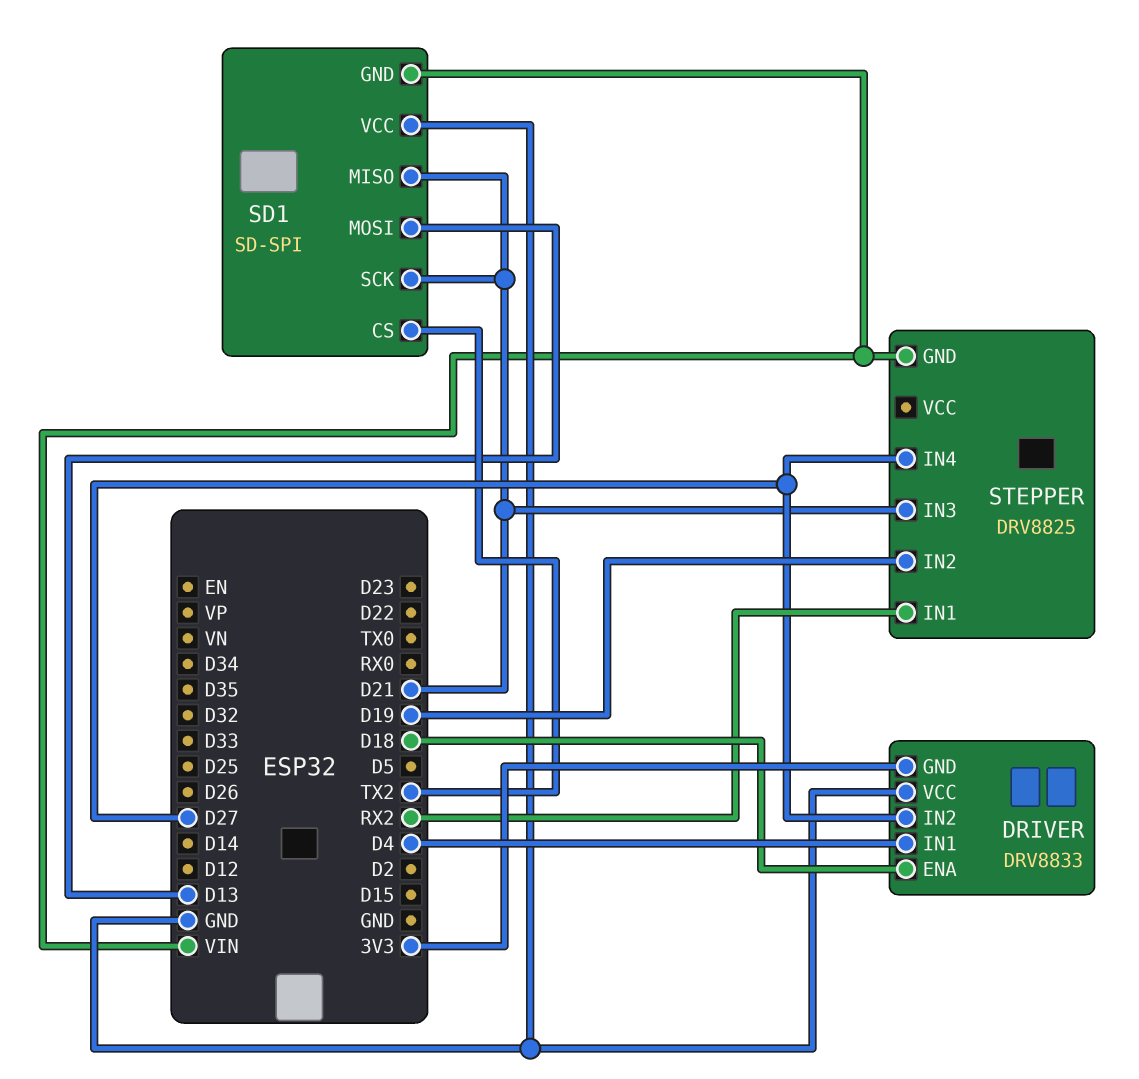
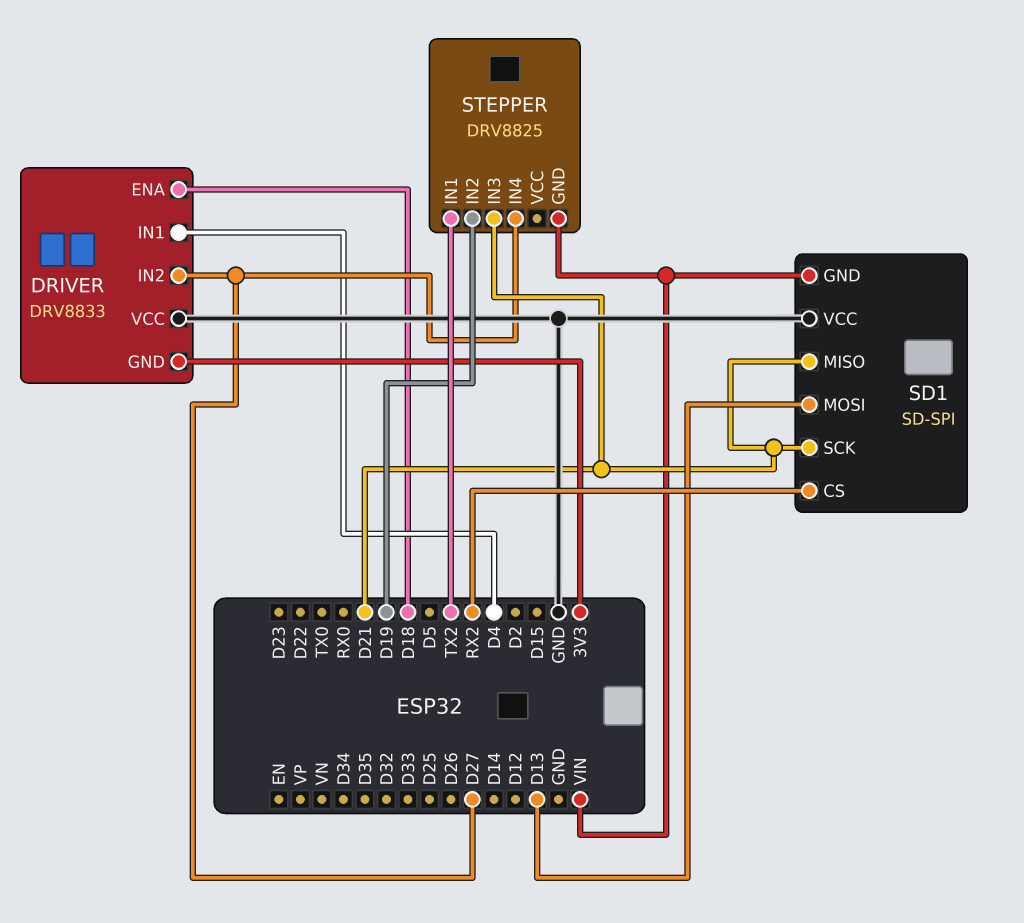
SD1 pin CS: TX2 -> RX2
STEPPER pin IN1: RX2 -> TX2

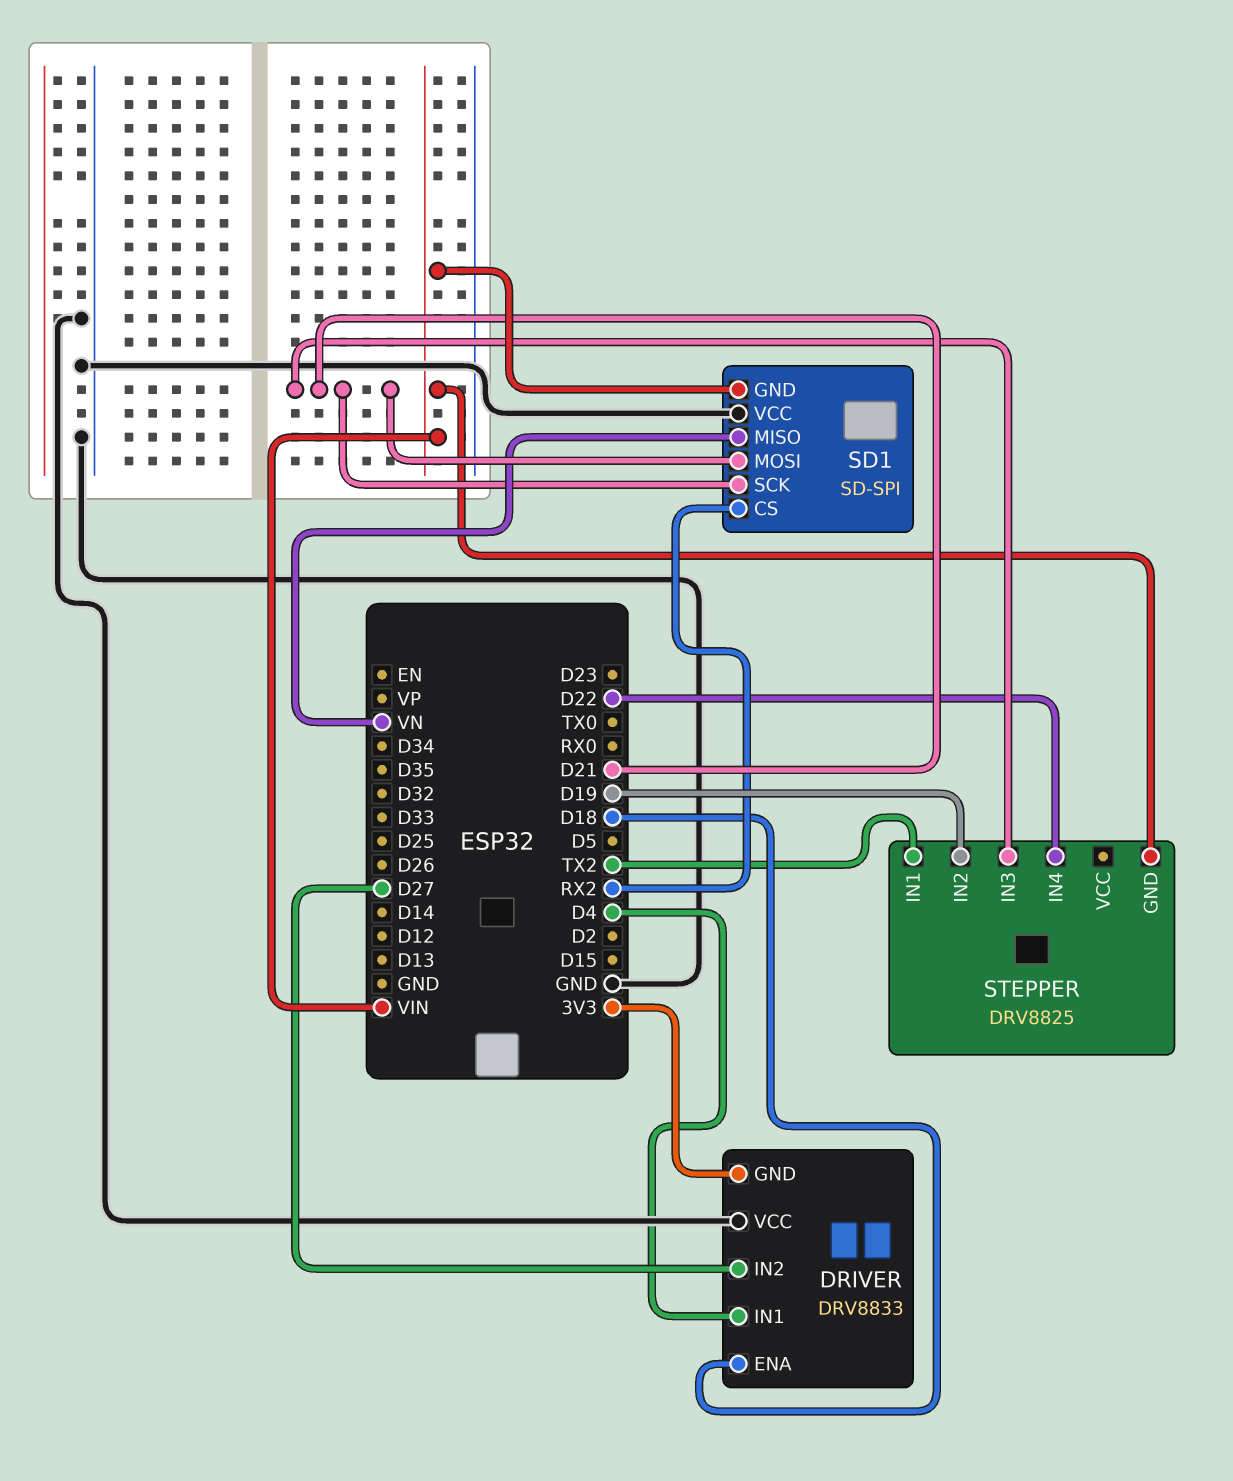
SD1 pin MISO: D21 -> VN
SD1 pin MOSI: D13 -> D21
STEPPER pin IN4: D27 -> D22

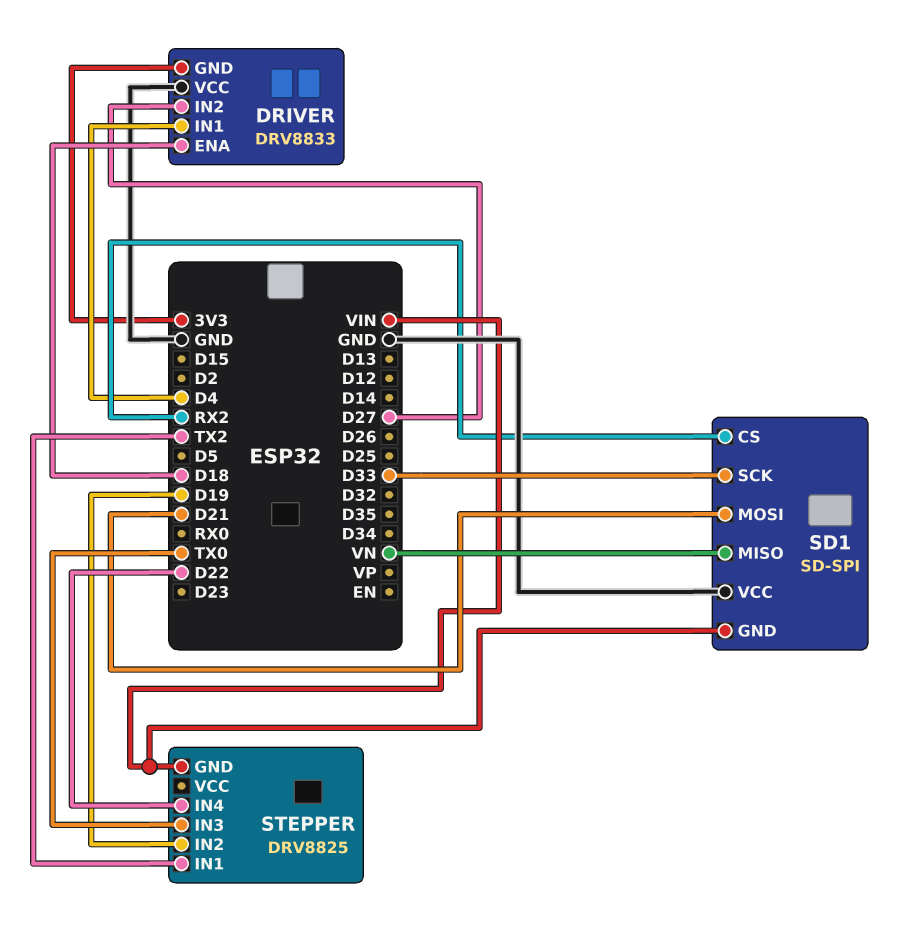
SD1 pin SCK: D21 -> D33
STEPPER pin IN3: D21 -> TX0

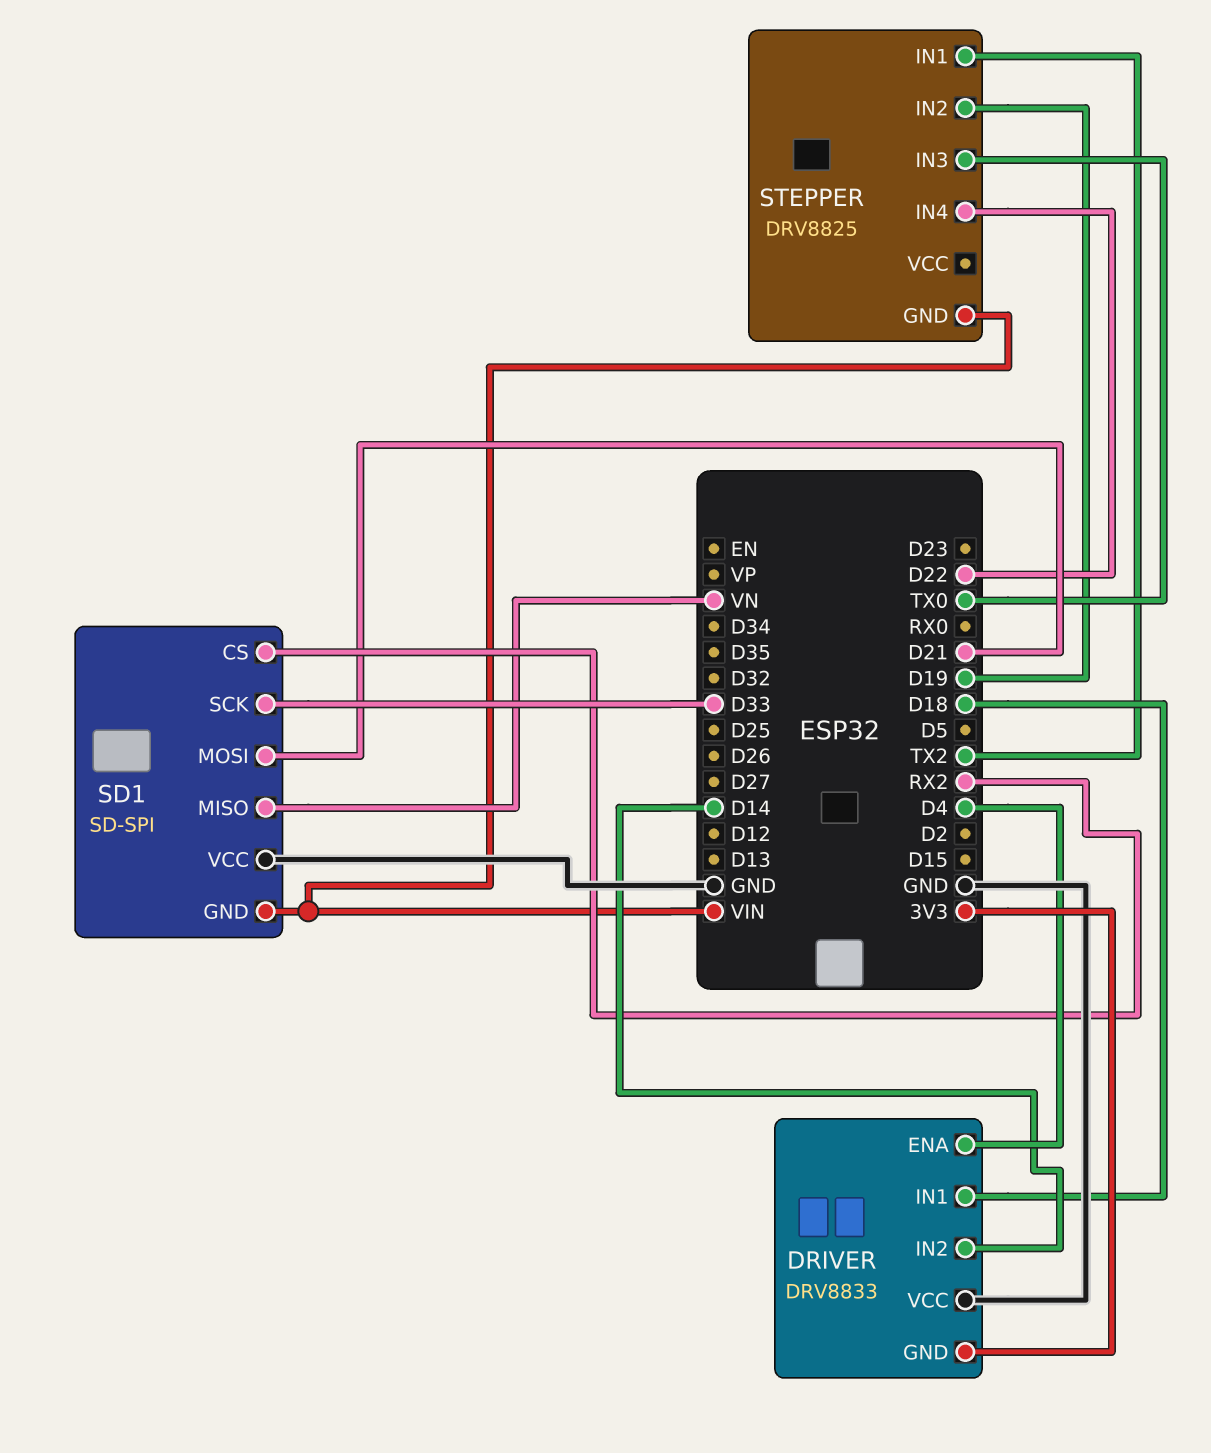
DRIVER pin ENA: D18 -> D4
DRIVER pin IN1: D4 -> D18
DRIVER pin IN2: D27 -> D14

